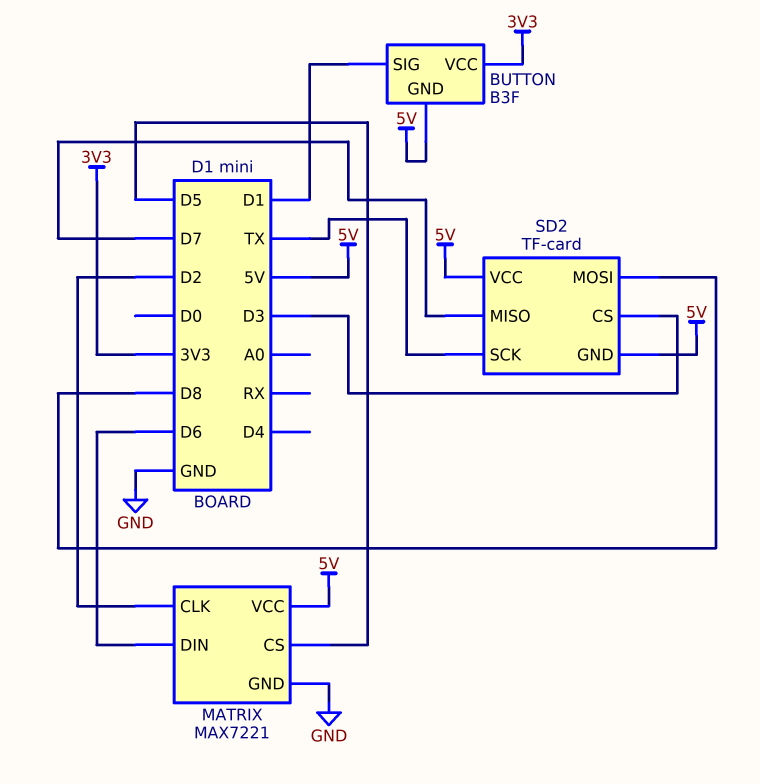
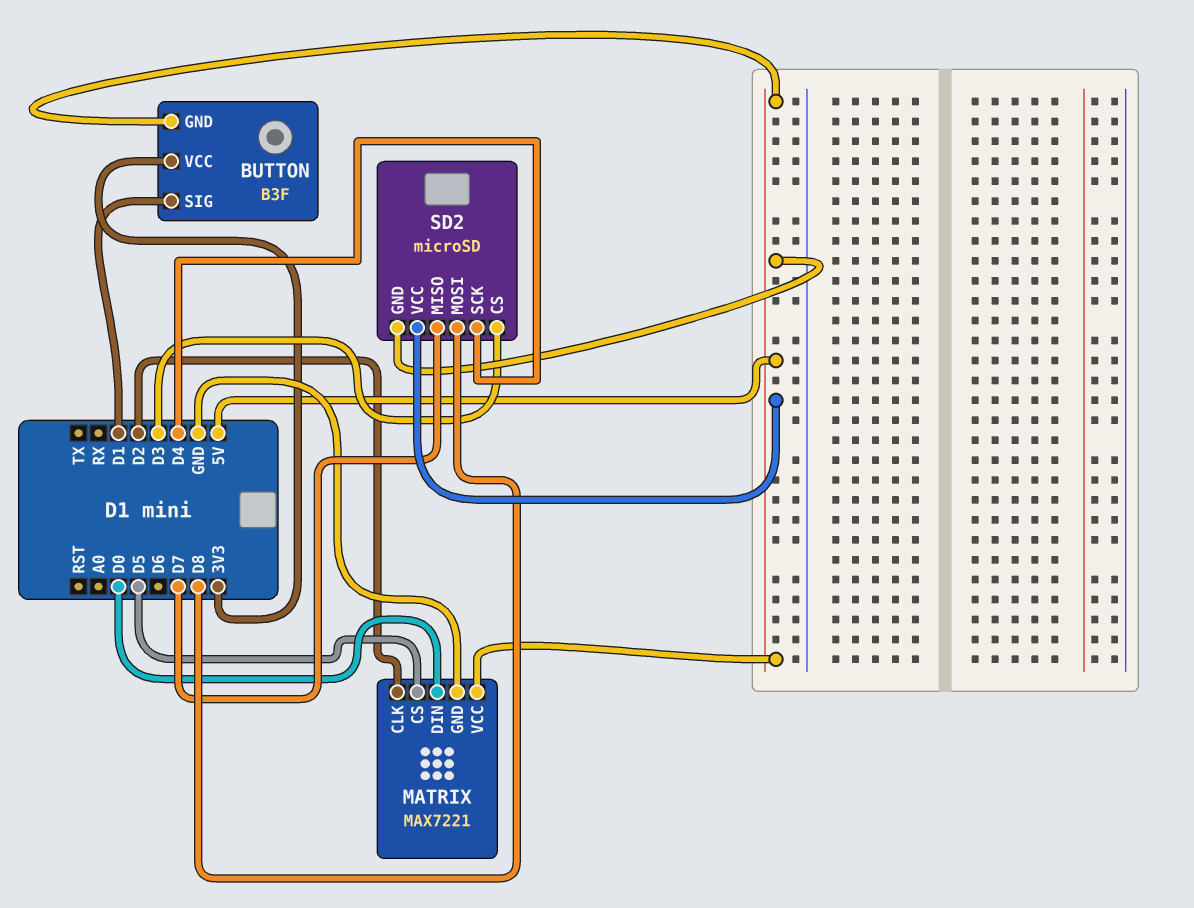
MATRIX pin DIN: D6 -> D0
SD2: TF-card -> microSD
SD2 pin SCK: TX -> D4

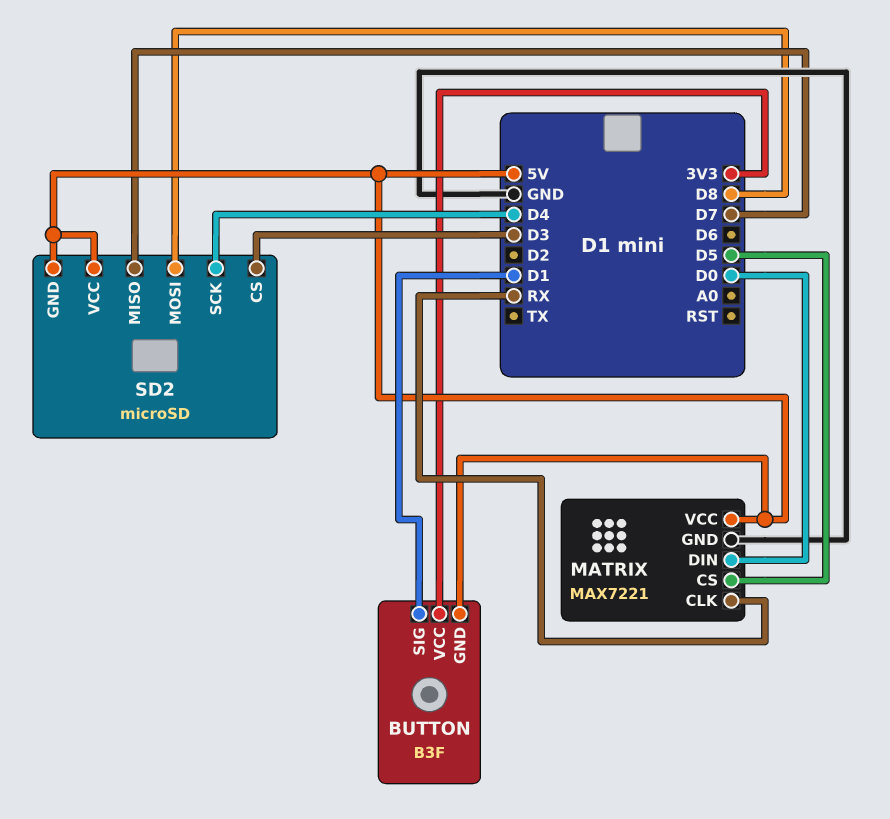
MATRIX pin CLK: D2 -> RX

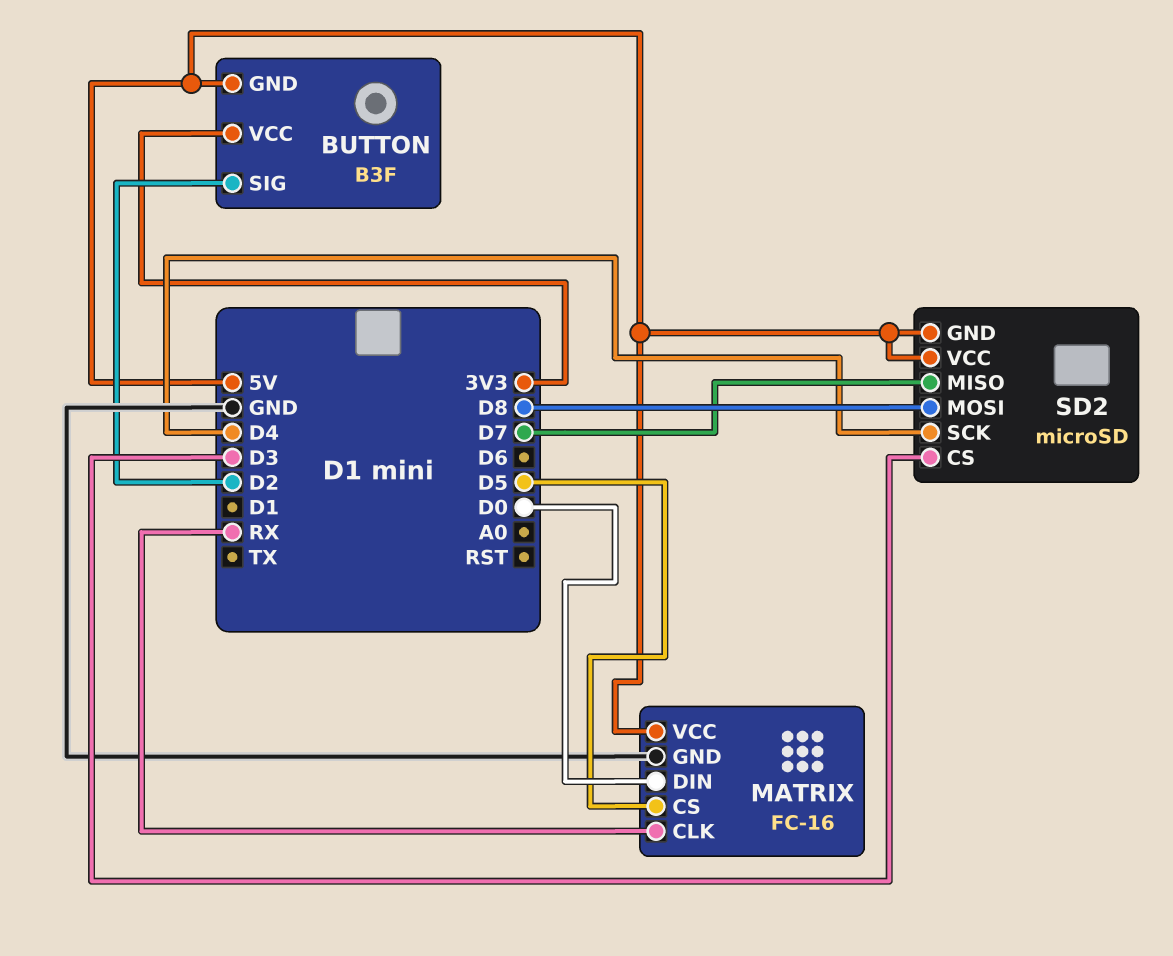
BUTTON pin SIG: D1 -> D2
MATRIX: MAX7221 -> FC-16

